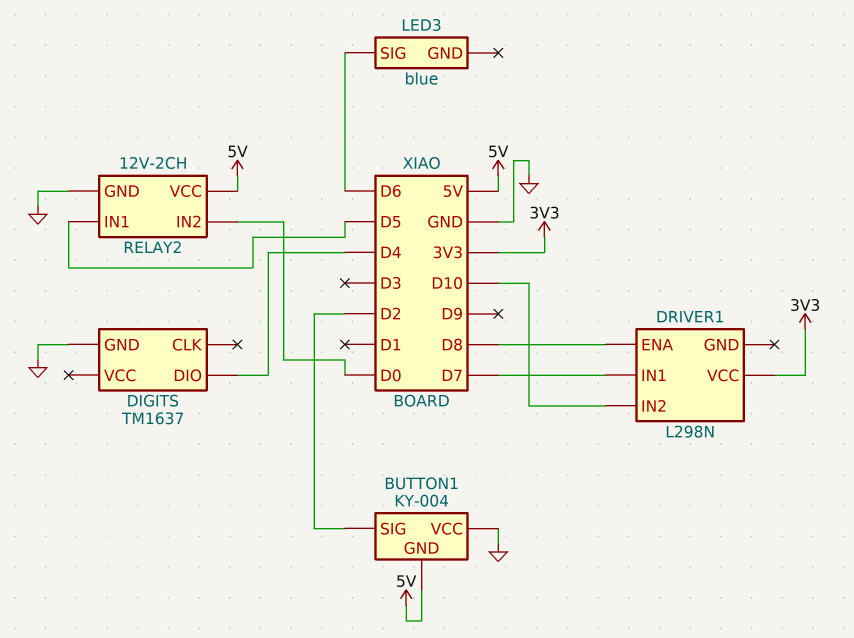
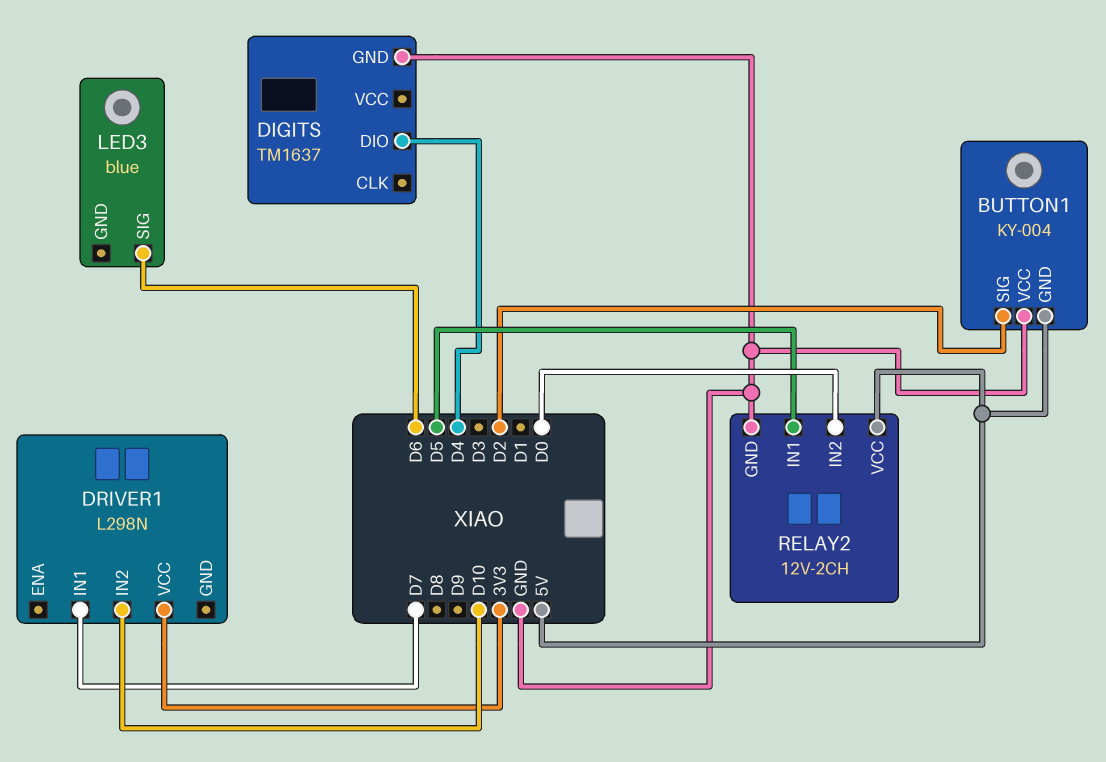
DRIVER1 pin ENA: D8 -> none

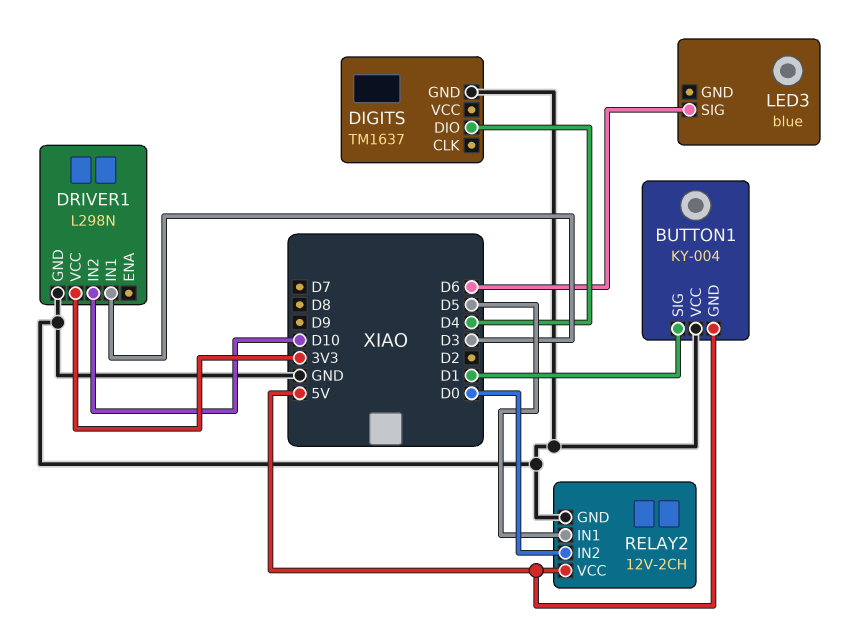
BUTTON1 pin SIG: D2 -> D1
DRIVER1 pin GND: none -> GND
DRIVER1 pin IN1: D7 -> D3

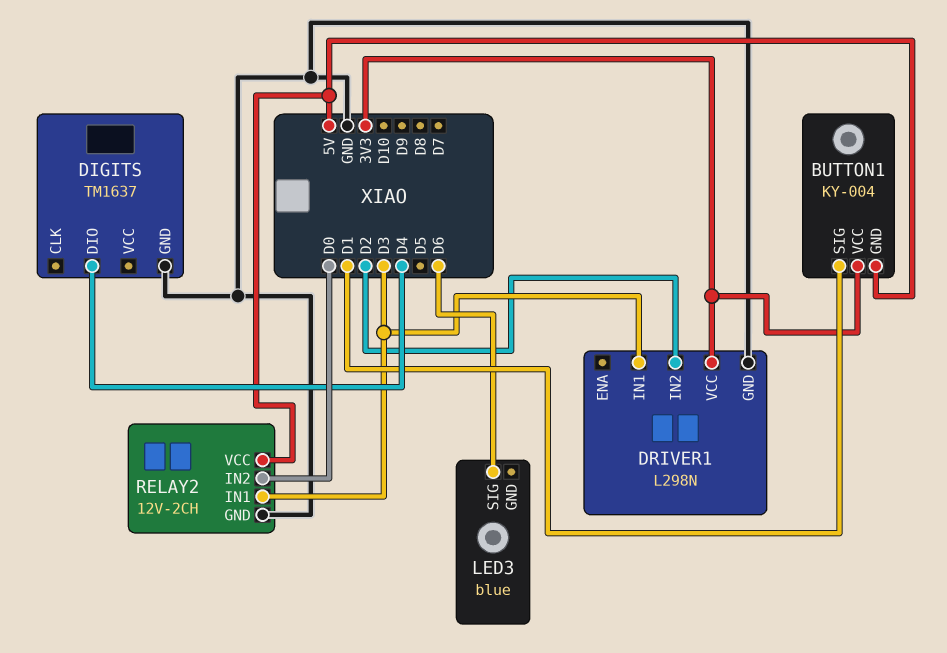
BUTTON1 pin VCC: GND -> 3V3
DRIVER1 pin IN2: D10 -> D2
RELAY2 pin IN1: D5 -> D3

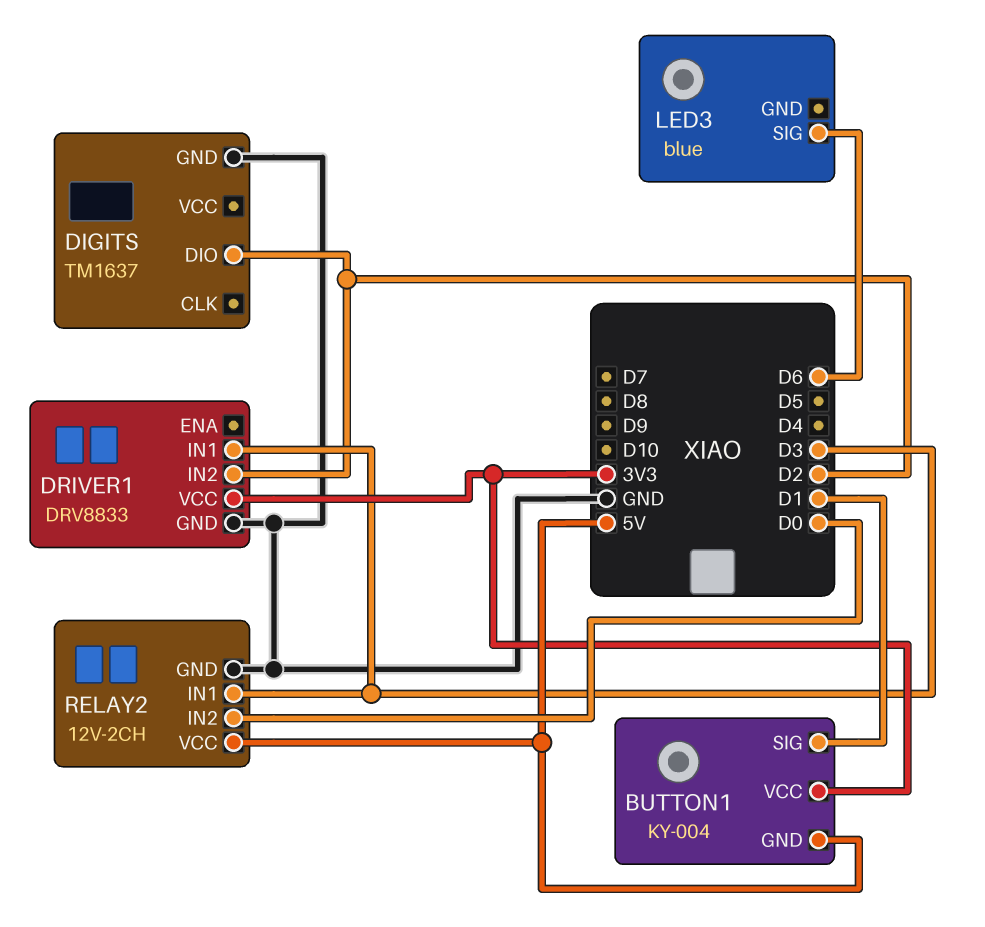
DIGITS pin DIO: D4 -> D2
DRIVER1: L298N -> DRV8833

